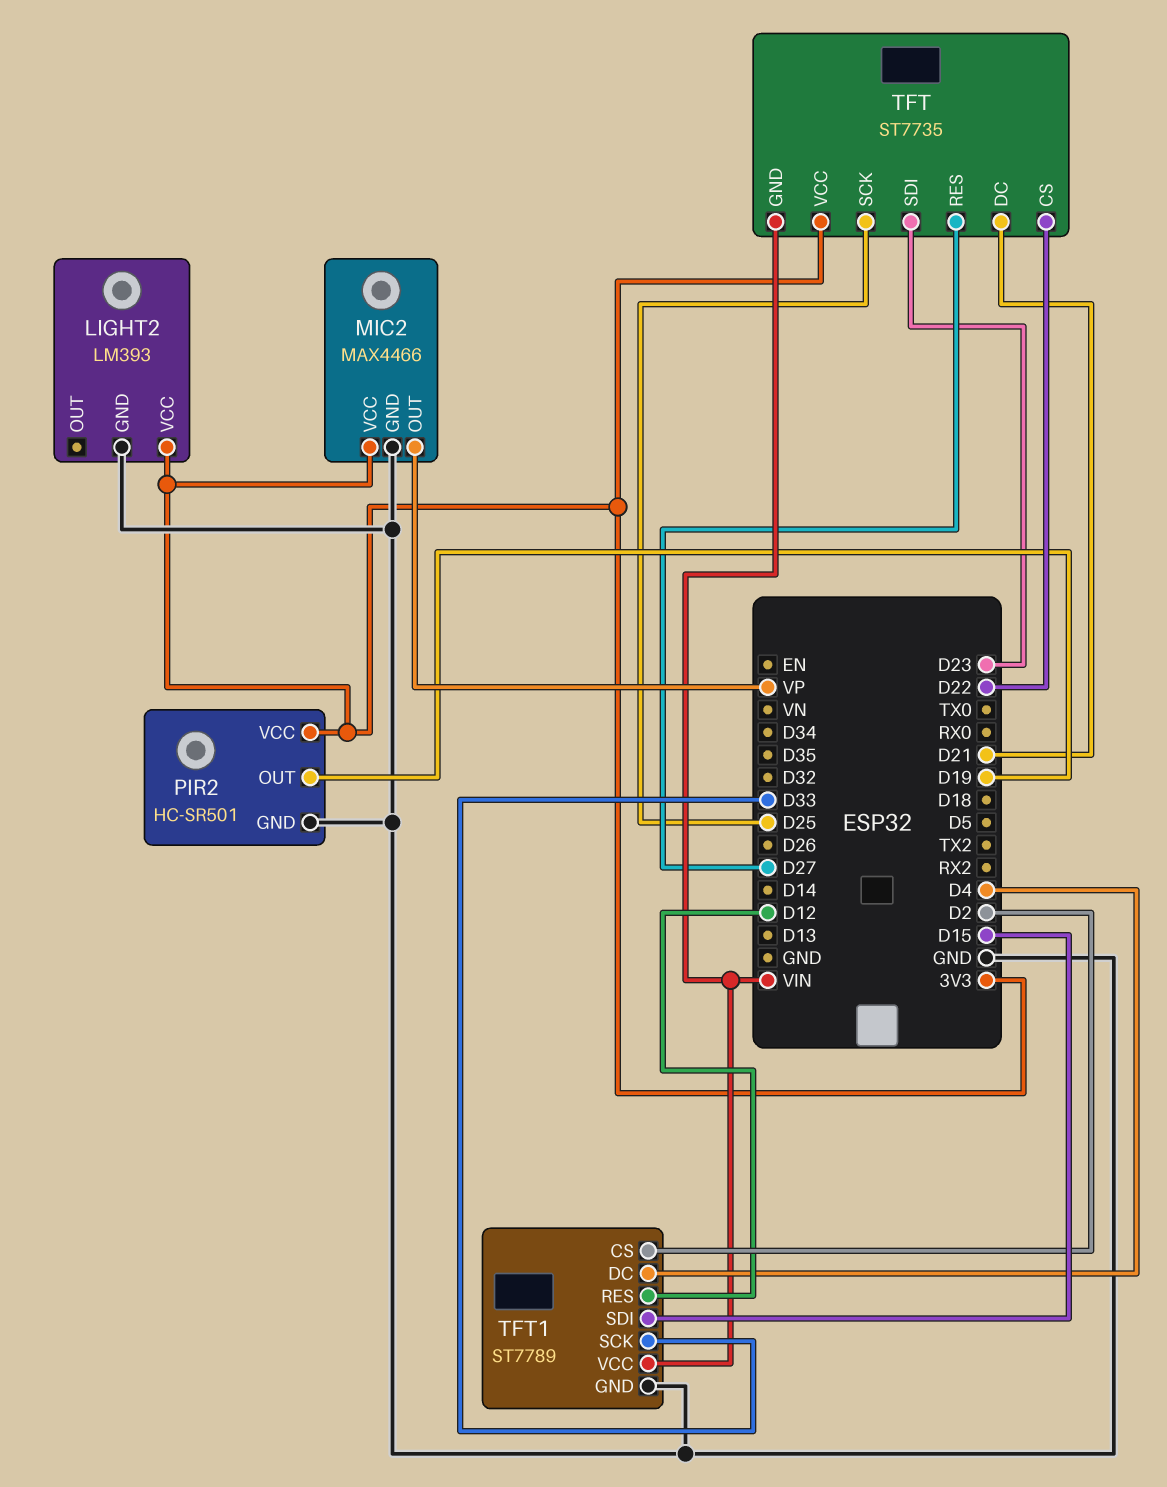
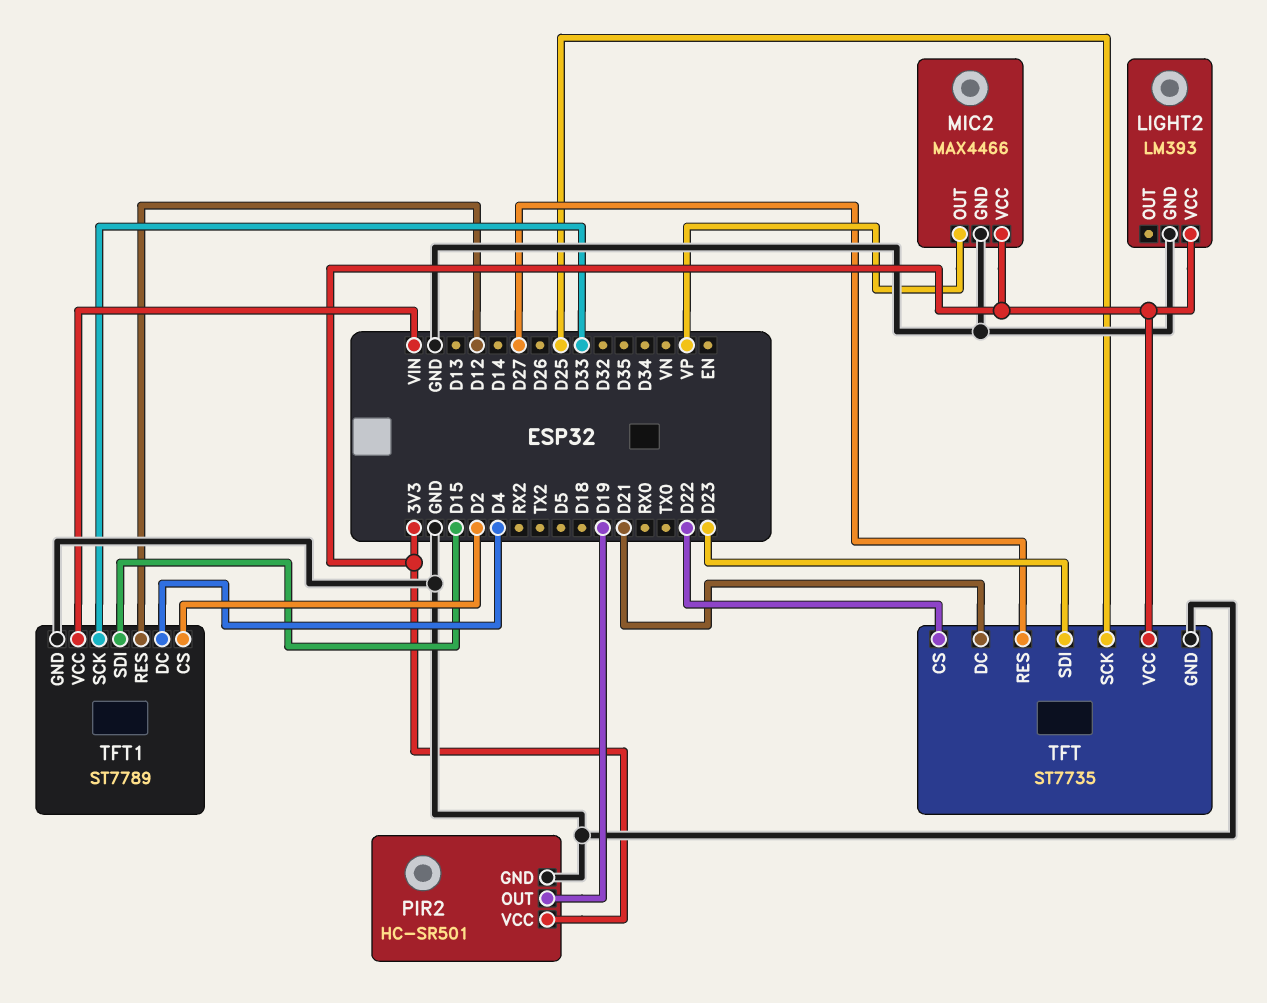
TFT pin GND: VIN -> GND

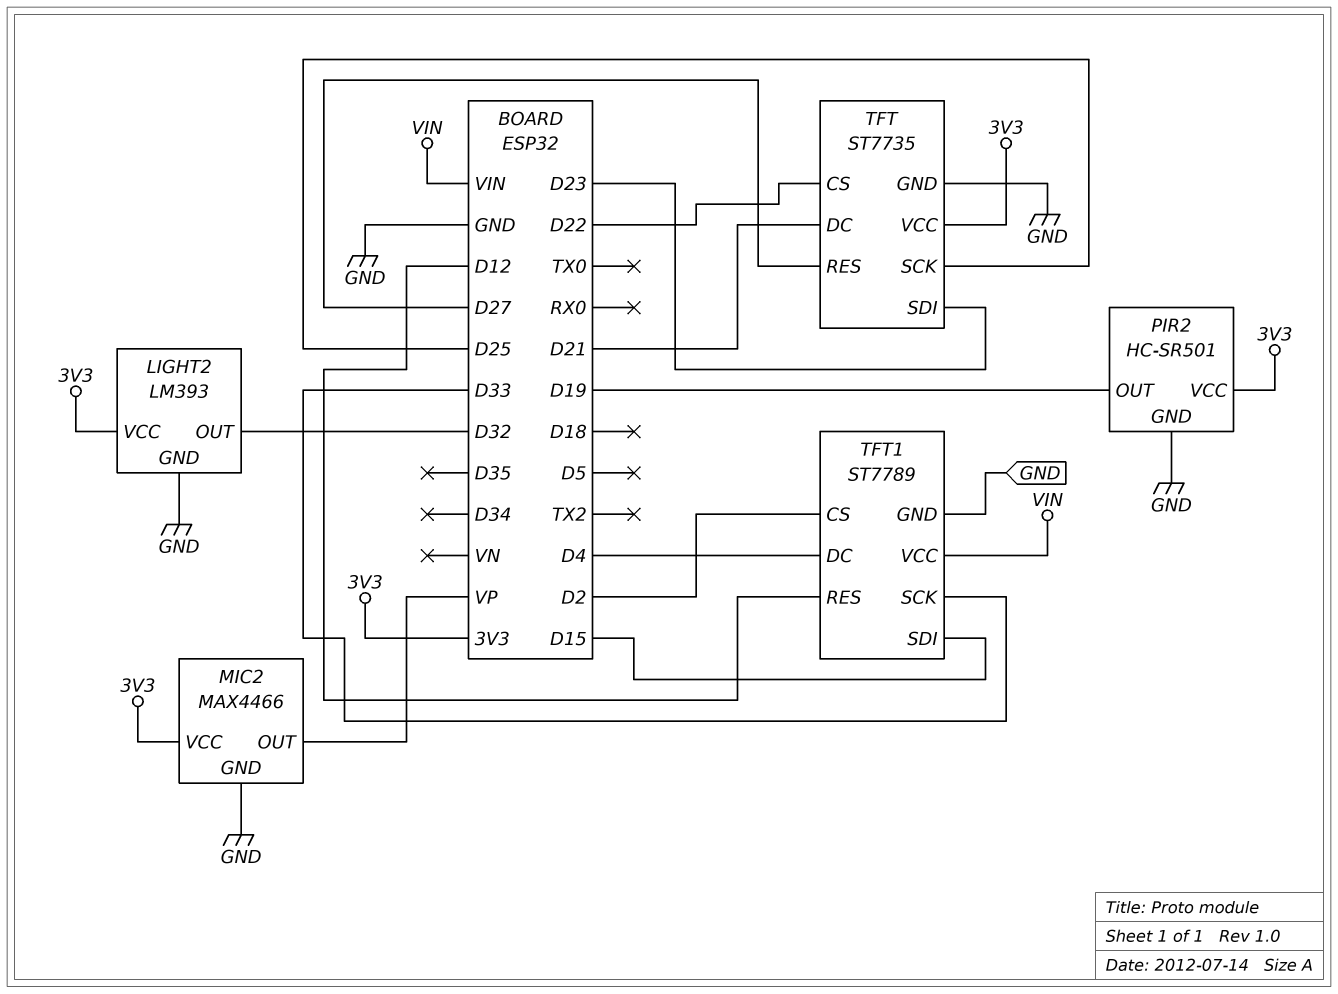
LIGHT2 pin OUT: none -> D32

